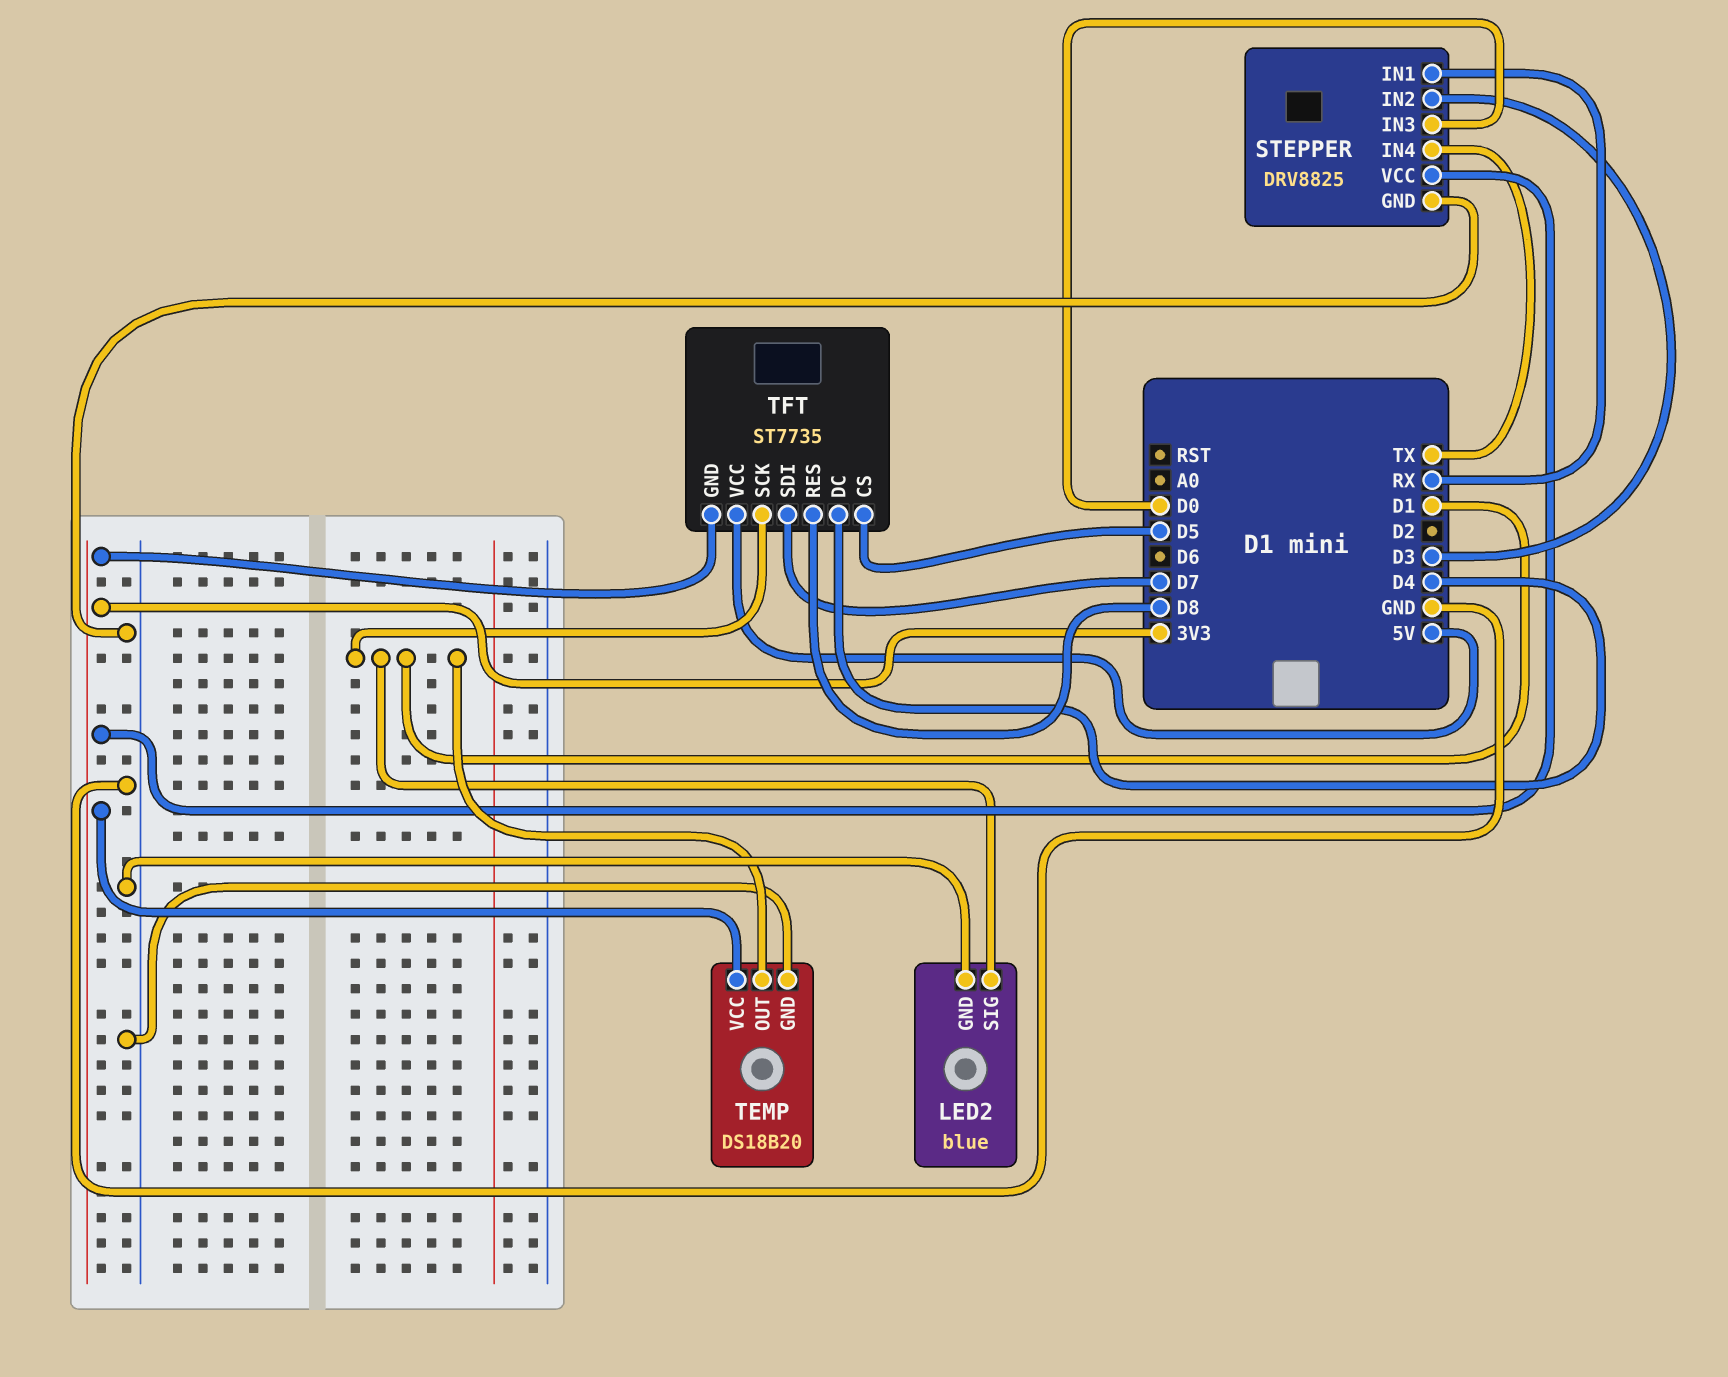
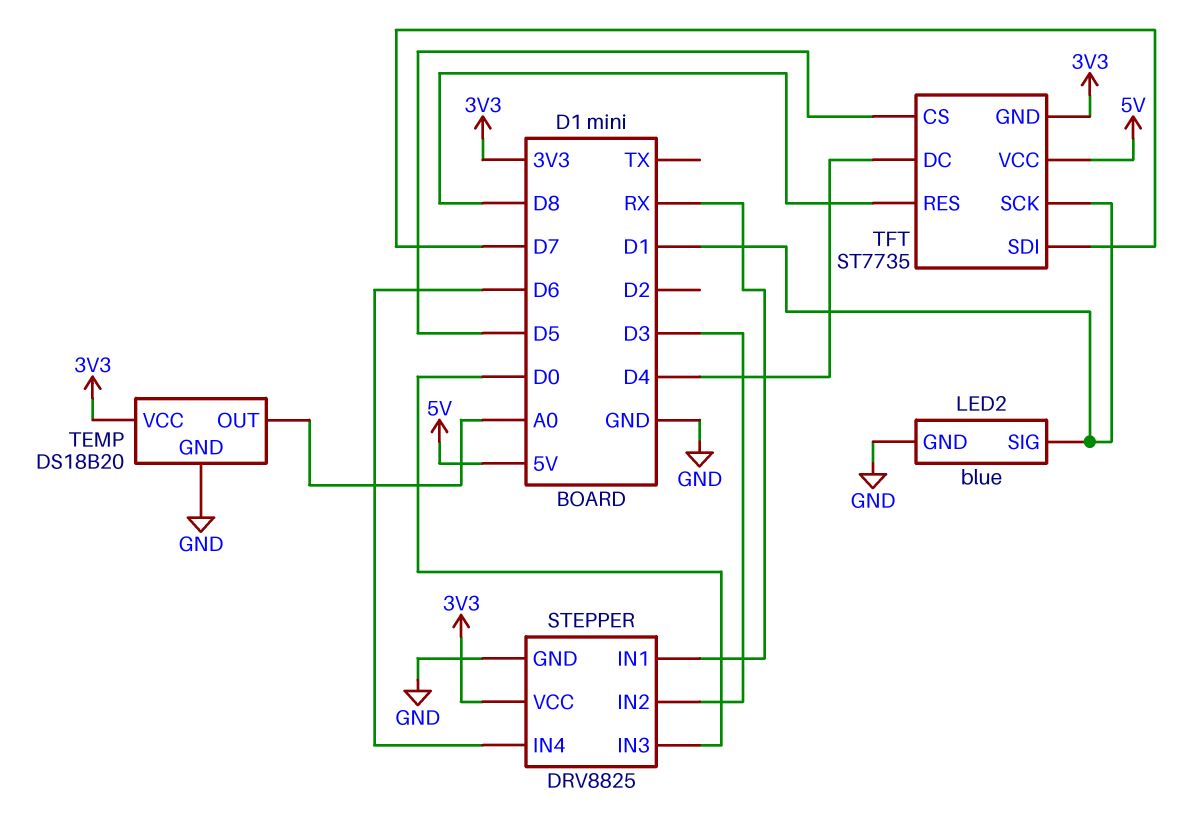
STEPPER pin IN4: TX -> D6
TEMP pin OUT: D1 -> A0

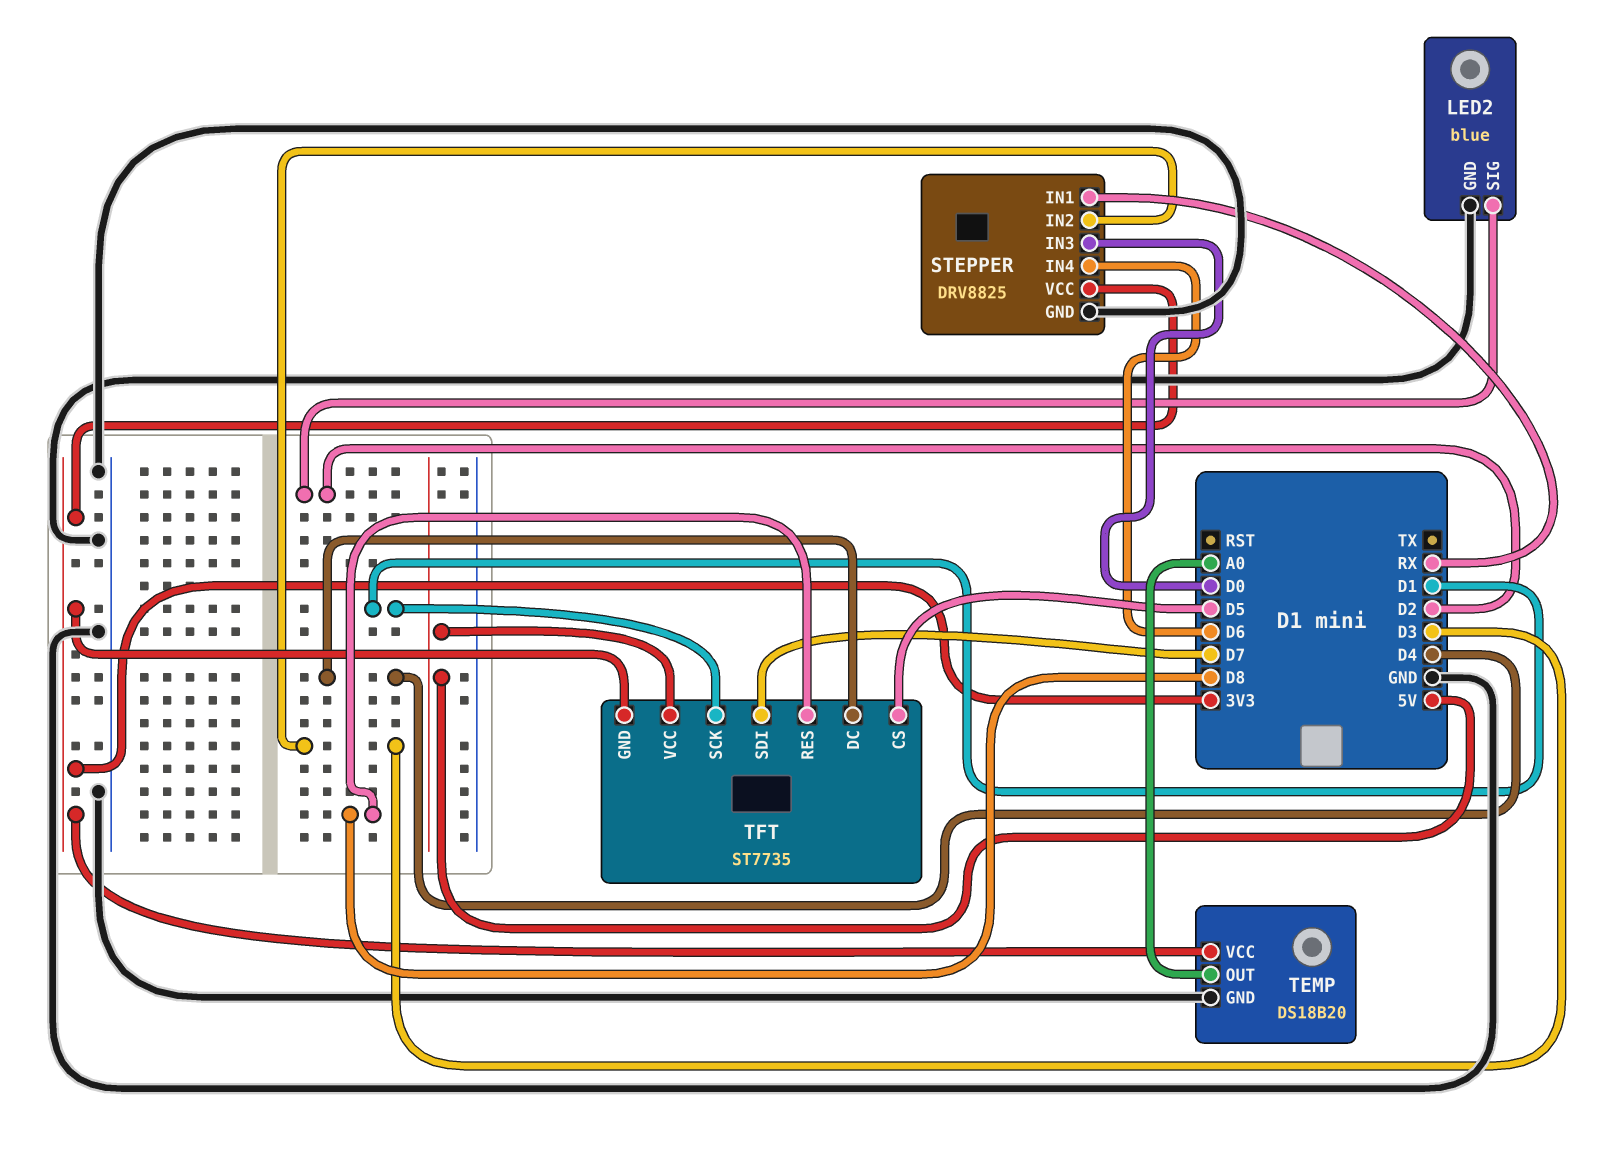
LED2 pin SIG: D1 -> D2

